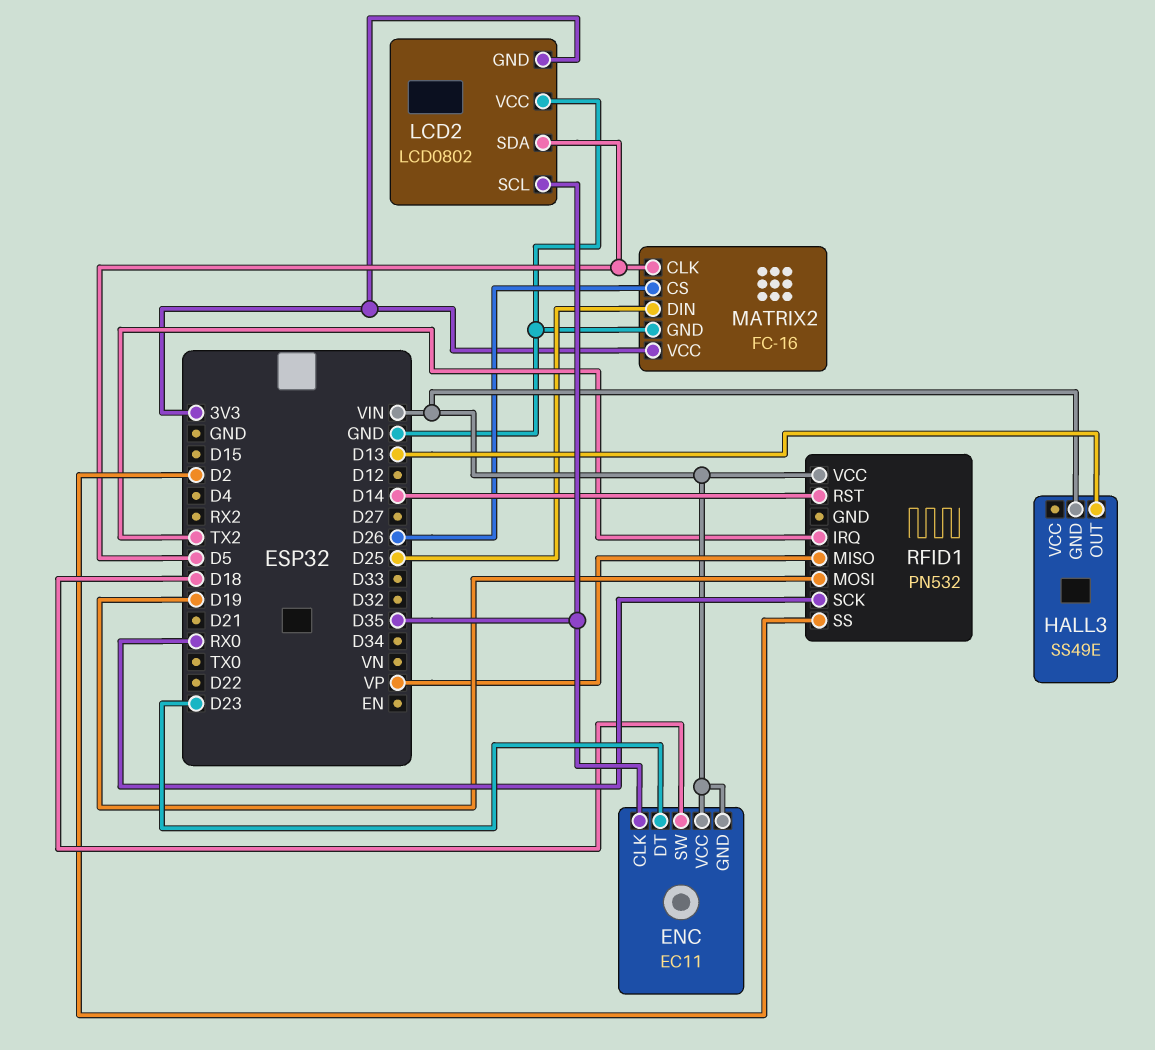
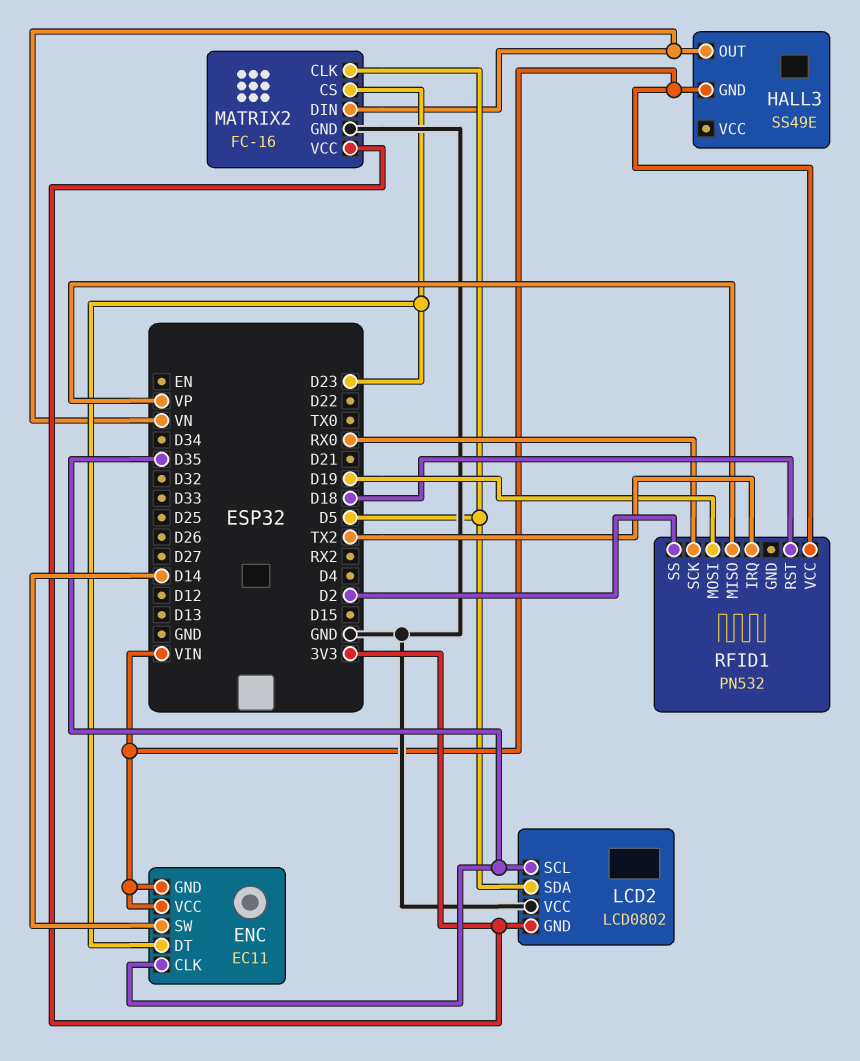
ENC pin SW: D18 -> D14
HALL3 pin OUT: D13 -> VN
MATRIX2 pin CS: D26 -> D23
MATRIX2 pin DIN: D25 -> VN
RFID1 pin RST: D14 -> D18

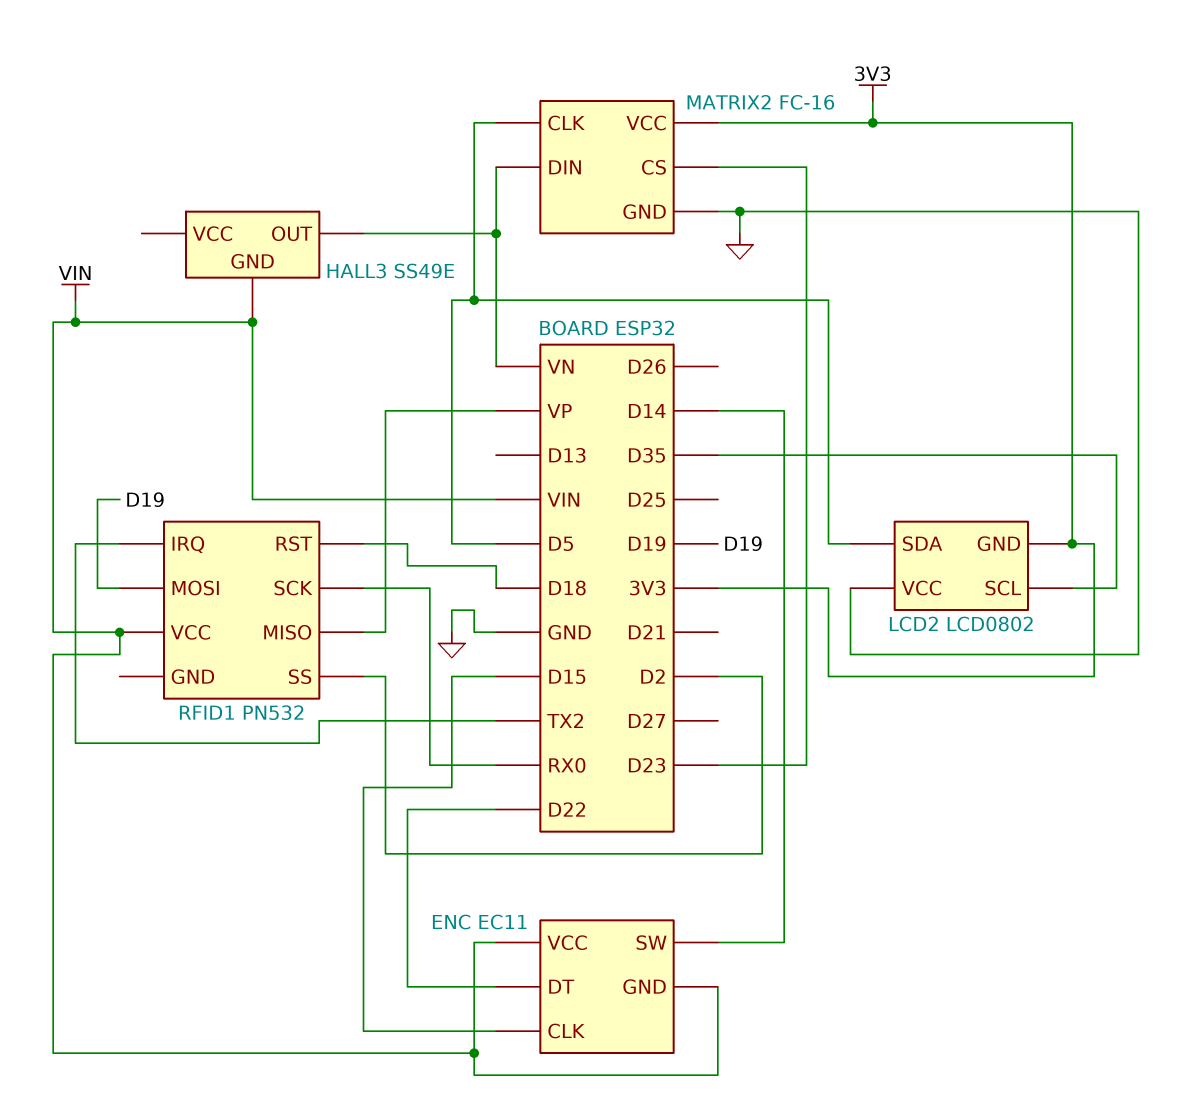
ENC pin CLK: D35 -> D15
ENC pin DT: D23 -> D22

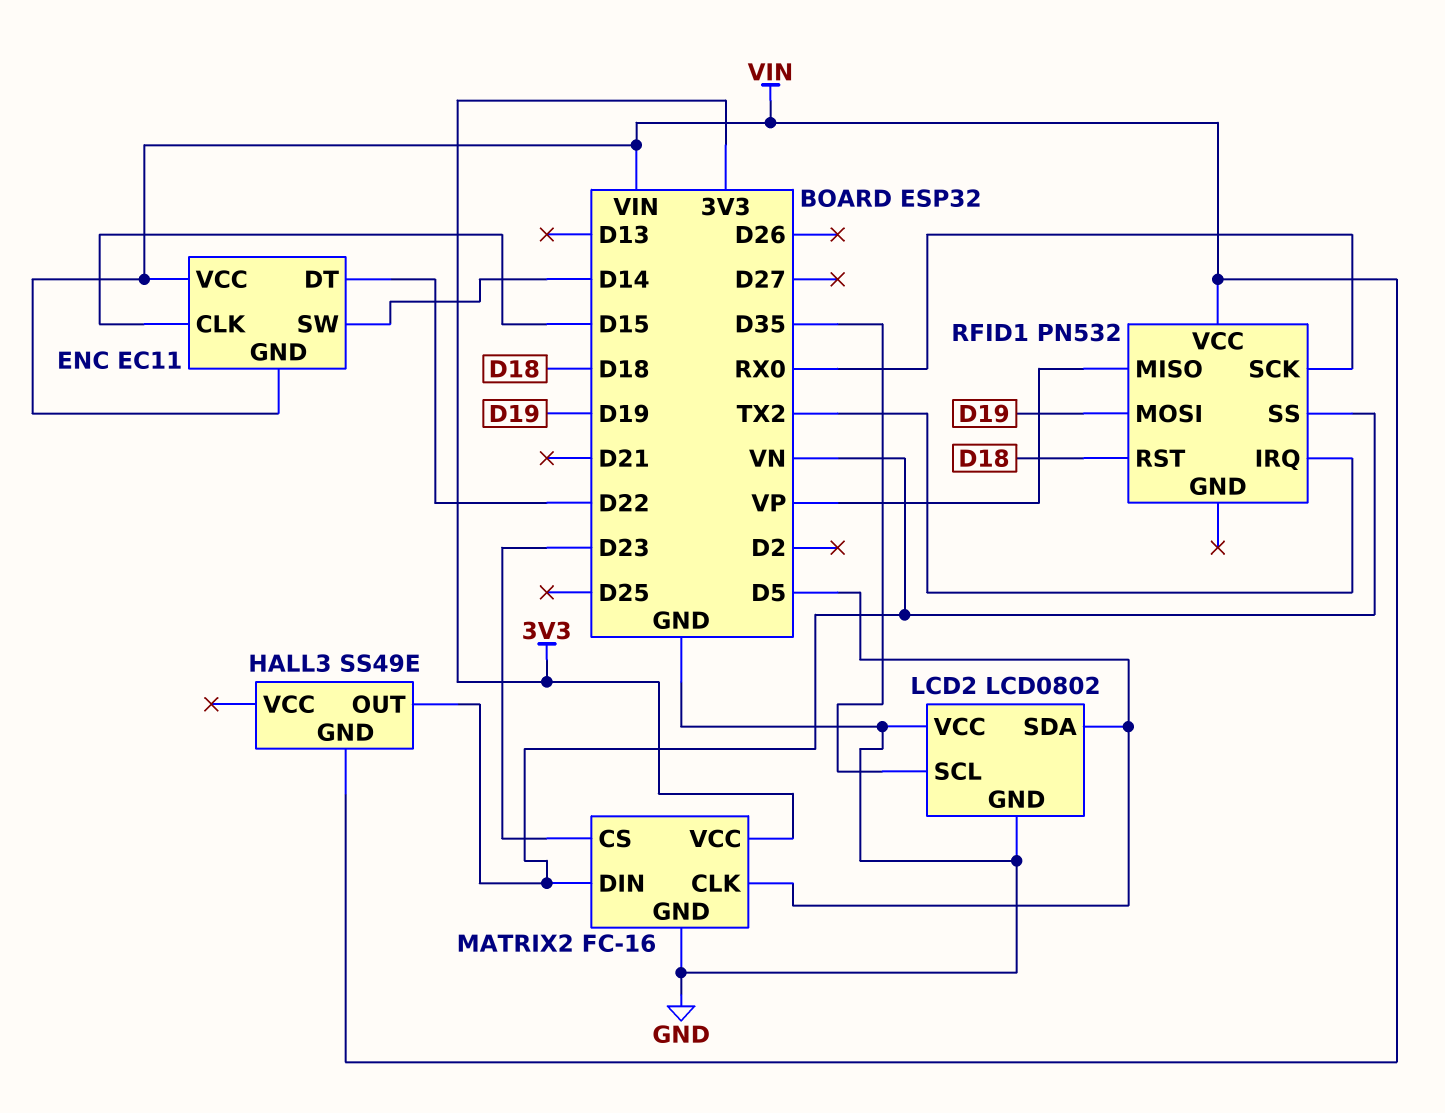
LCD2 pin GND: 3V3 -> GND
RFID1 pin SS: D2 -> VN

